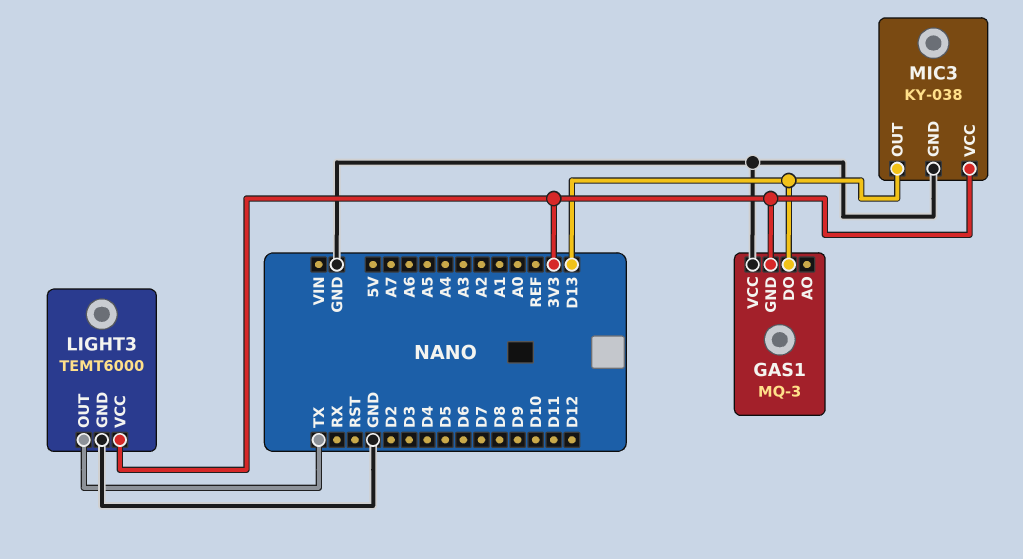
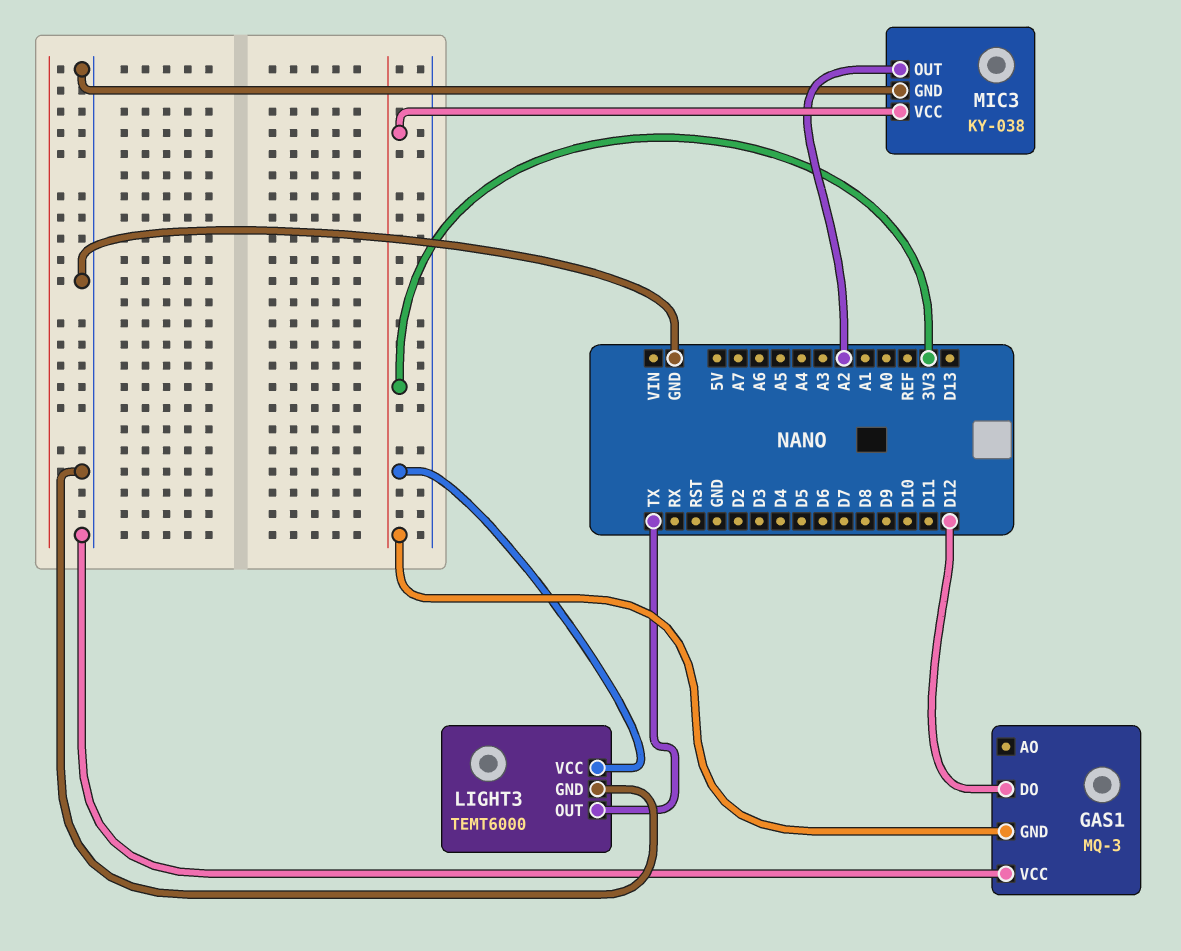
GAS1 pin DO: D13 -> D12
MIC3 pin OUT: D13 -> A2

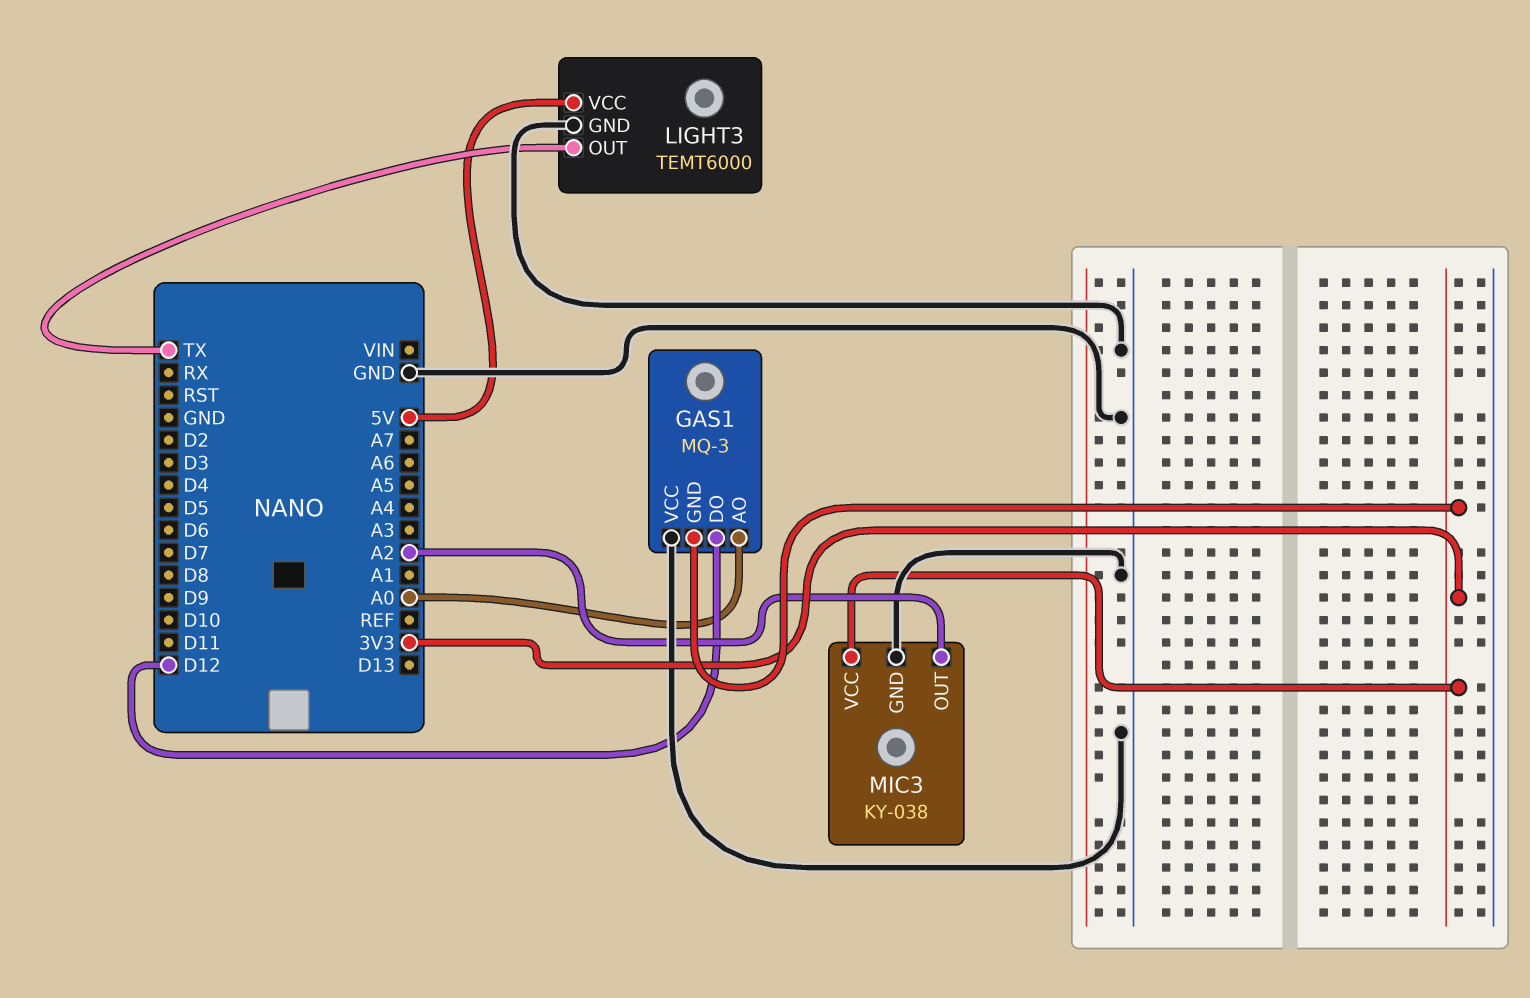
GAS1 pin AO: none -> A0
LIGHT3 pin VCC: 3V3 -> 5V

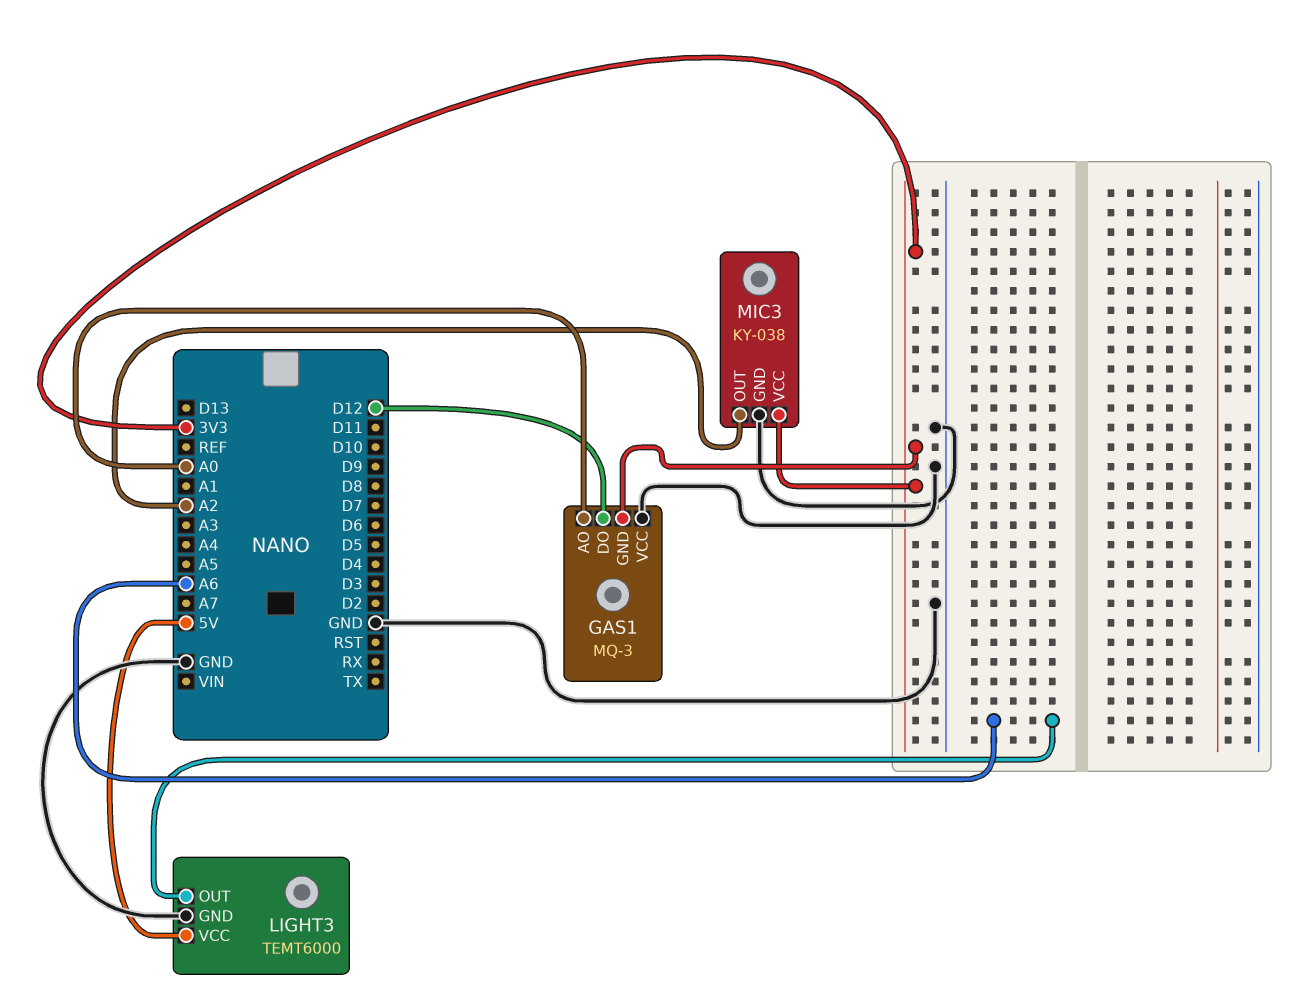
LIGHT3 pin OUT: TX -> A6

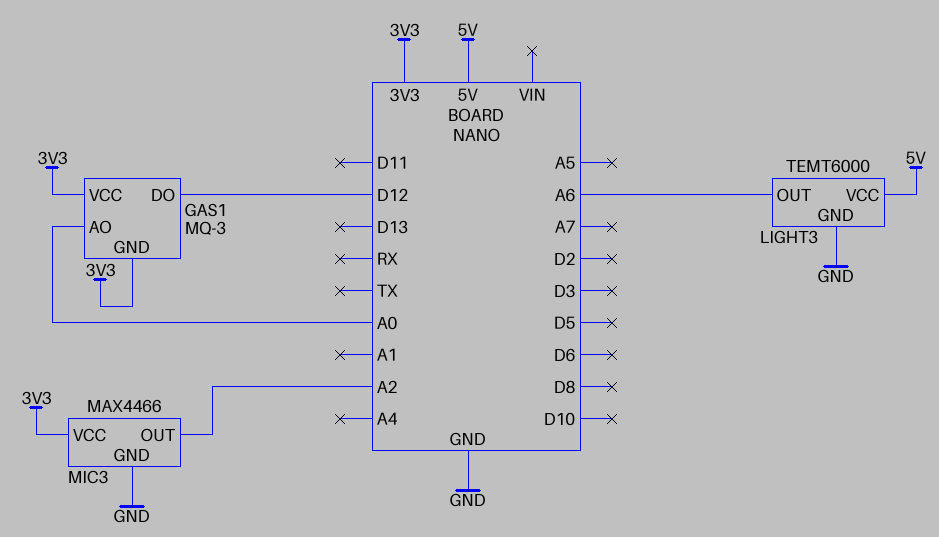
GAS1 pin VCC: GND -> 3V3
MIC3: KY-038 -> MAX4466

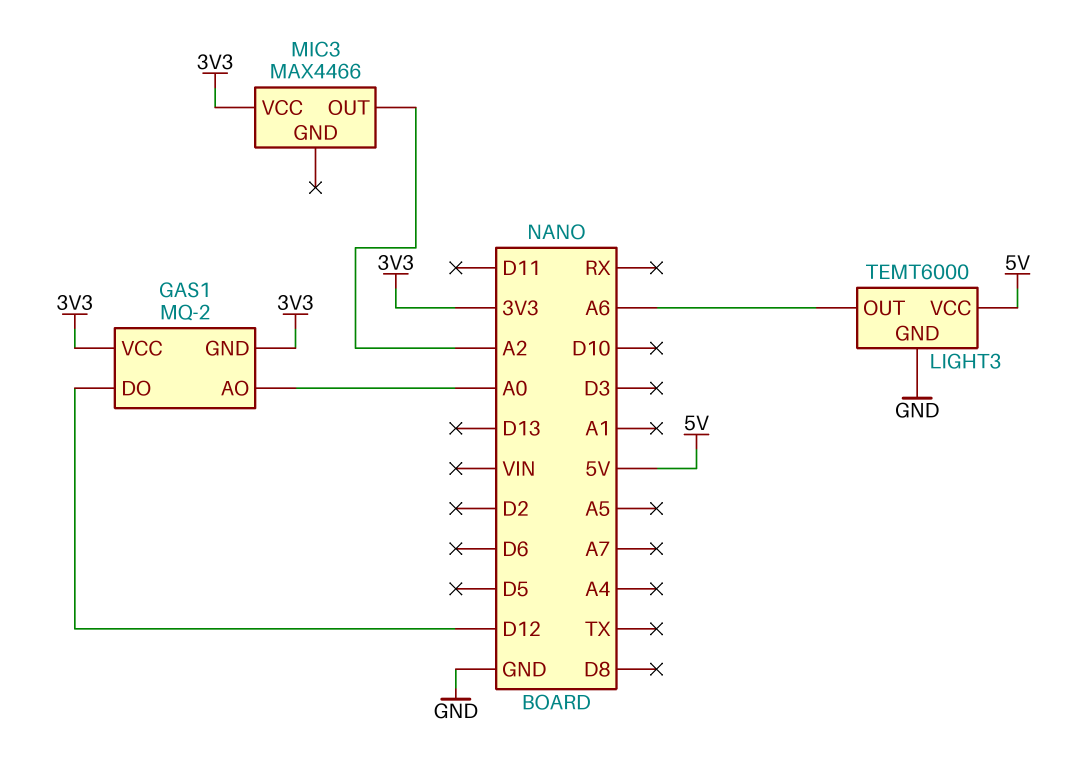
GAS1: MQ-3 -> MQ-2
MIC3 pin GND: GND -> none

